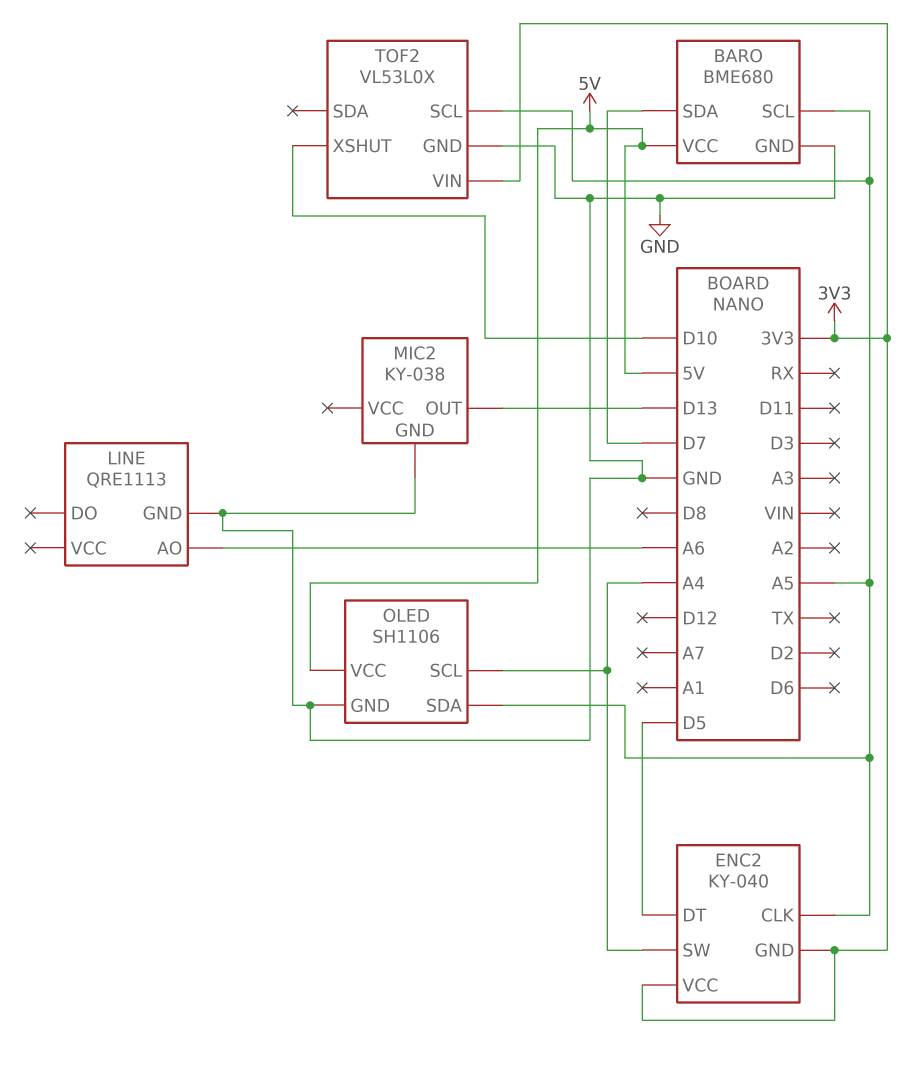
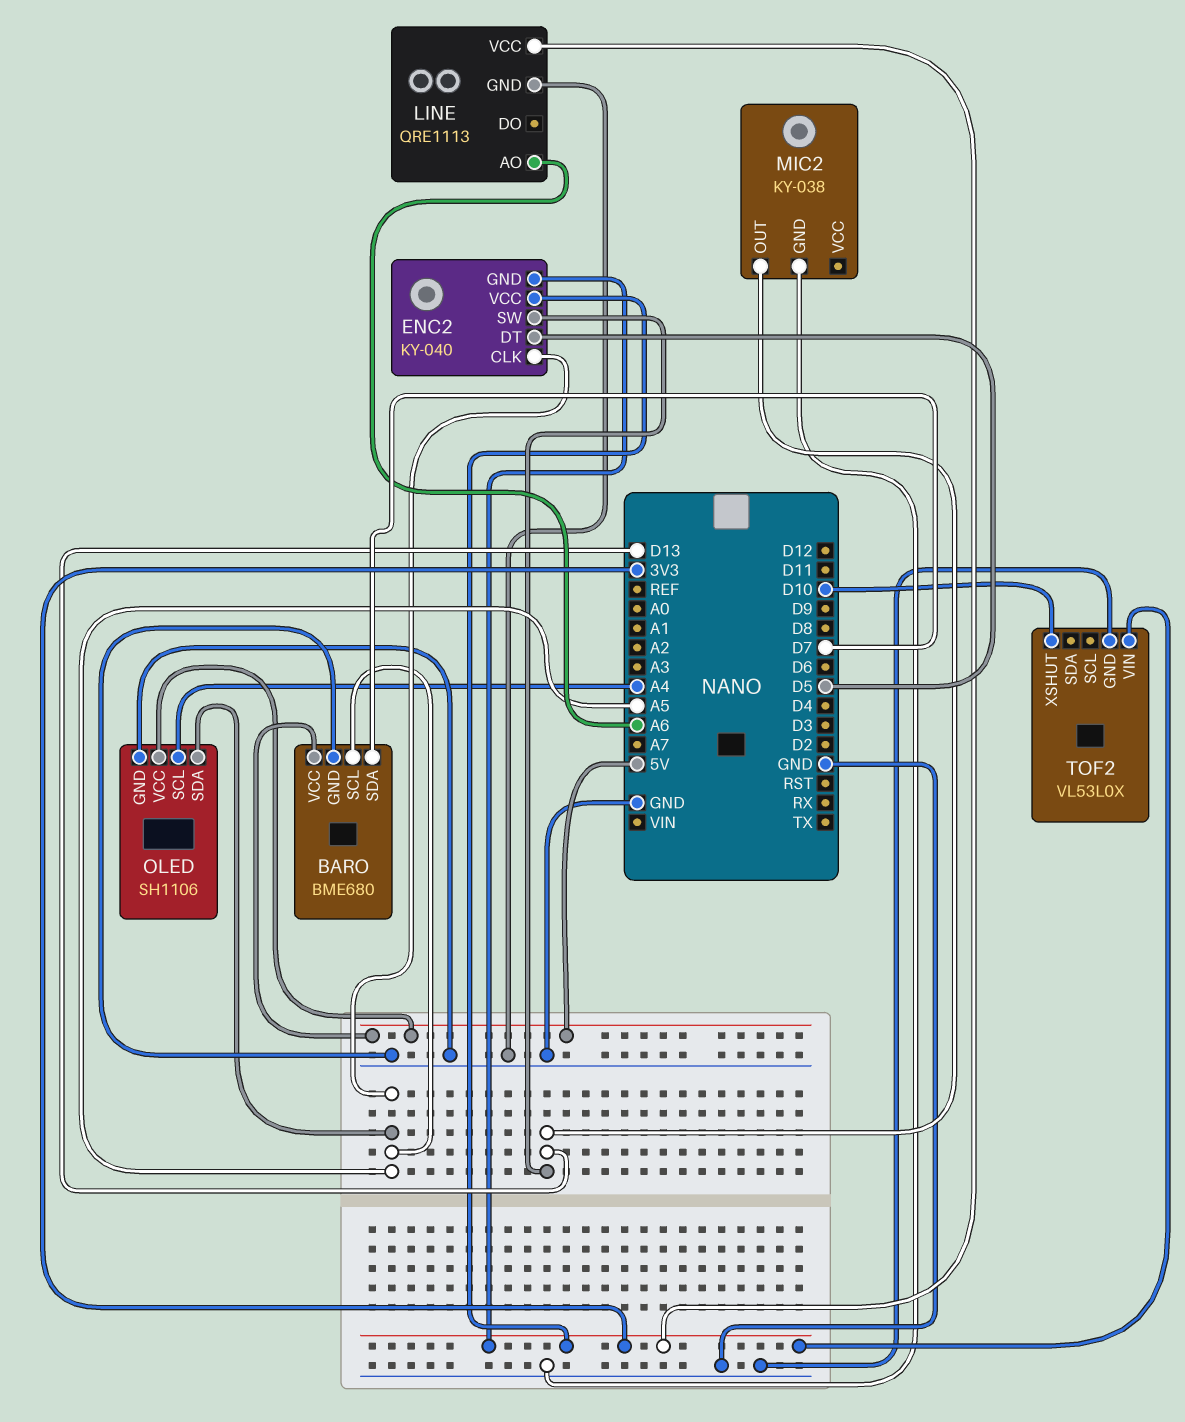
ENC2 pin SW: A4 -> D13
LINE pin VCC: none -> 3V3
TOF2 pin SCL: A5 -> none

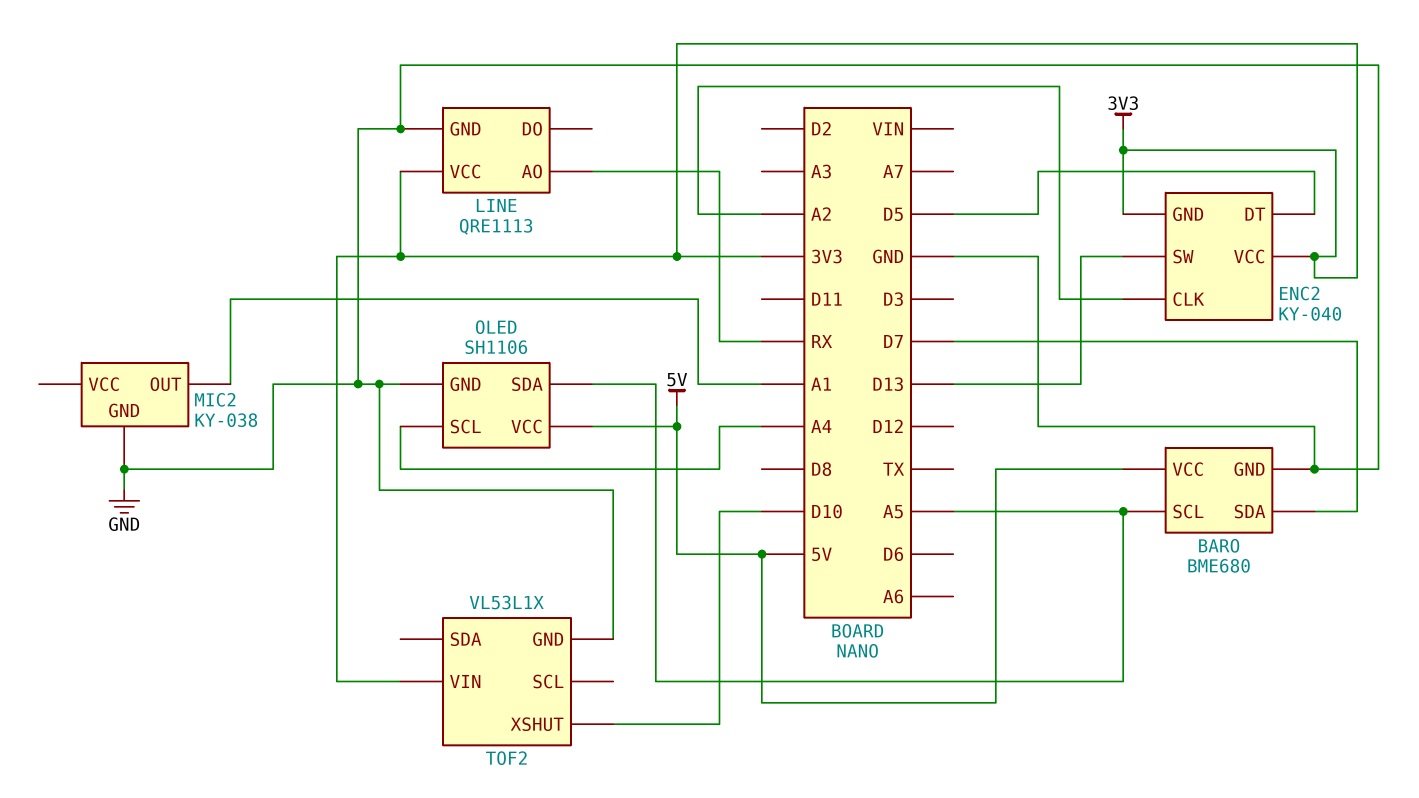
ENC2 pin CLK: A5 -> A2
LINE pin AO: A6 -> RX
MIC2 pin OUT: D13 -> A1
TOF2: VL53L0X -> VL53L1X

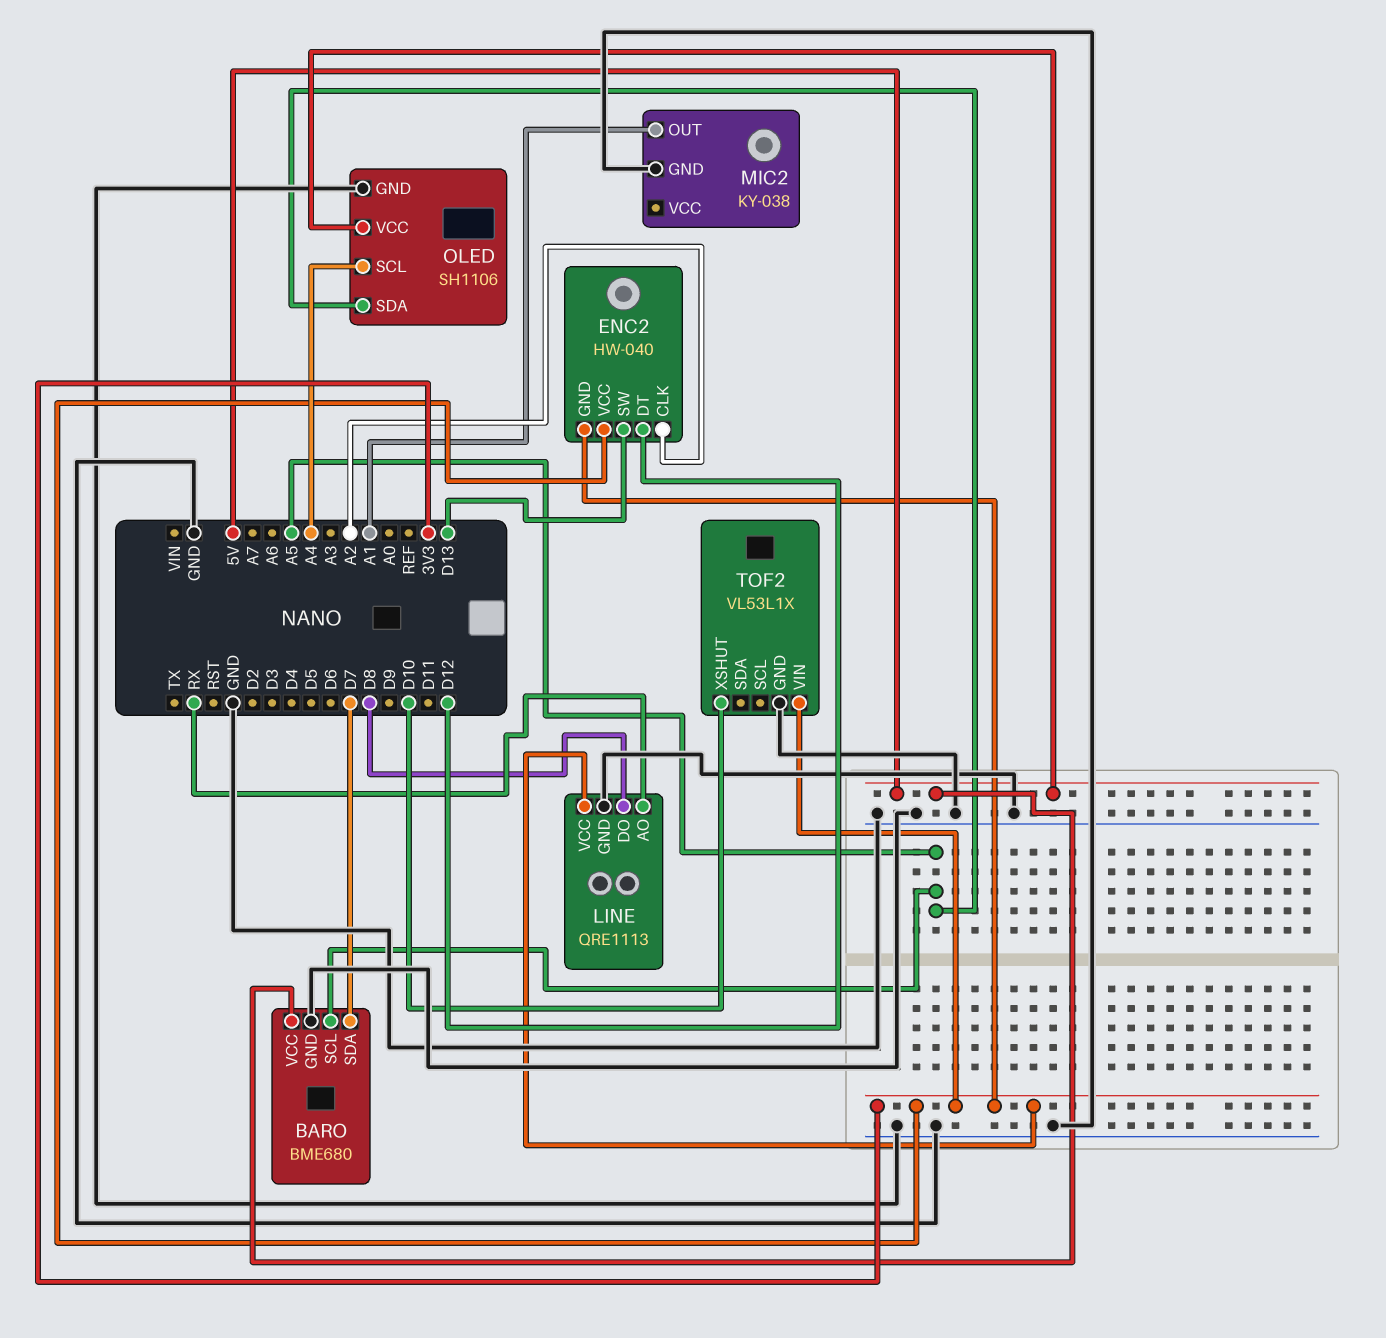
ENC2: KY-040 -> HW-040
ENC2 pin DT: D5 -> D12
LINE pin DO: none -> D8

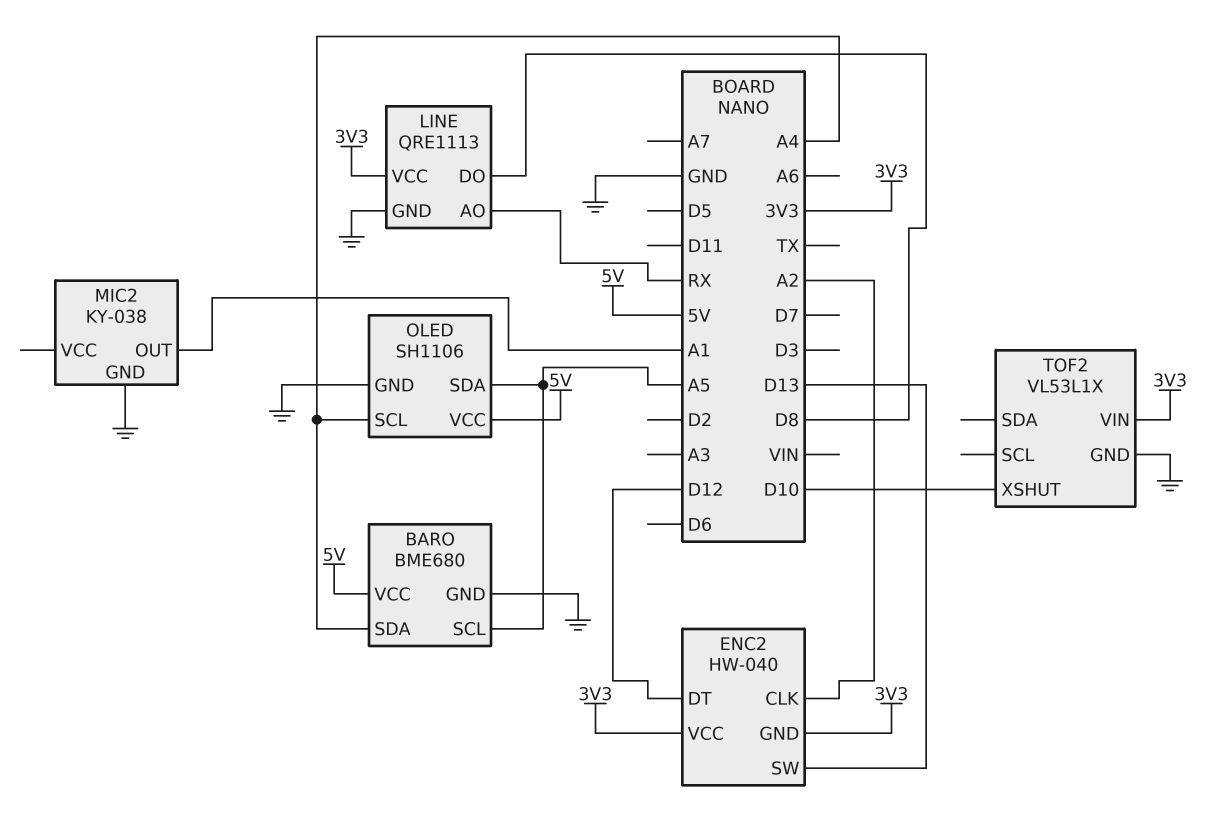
BARO pin SDA: D7 -> A4

